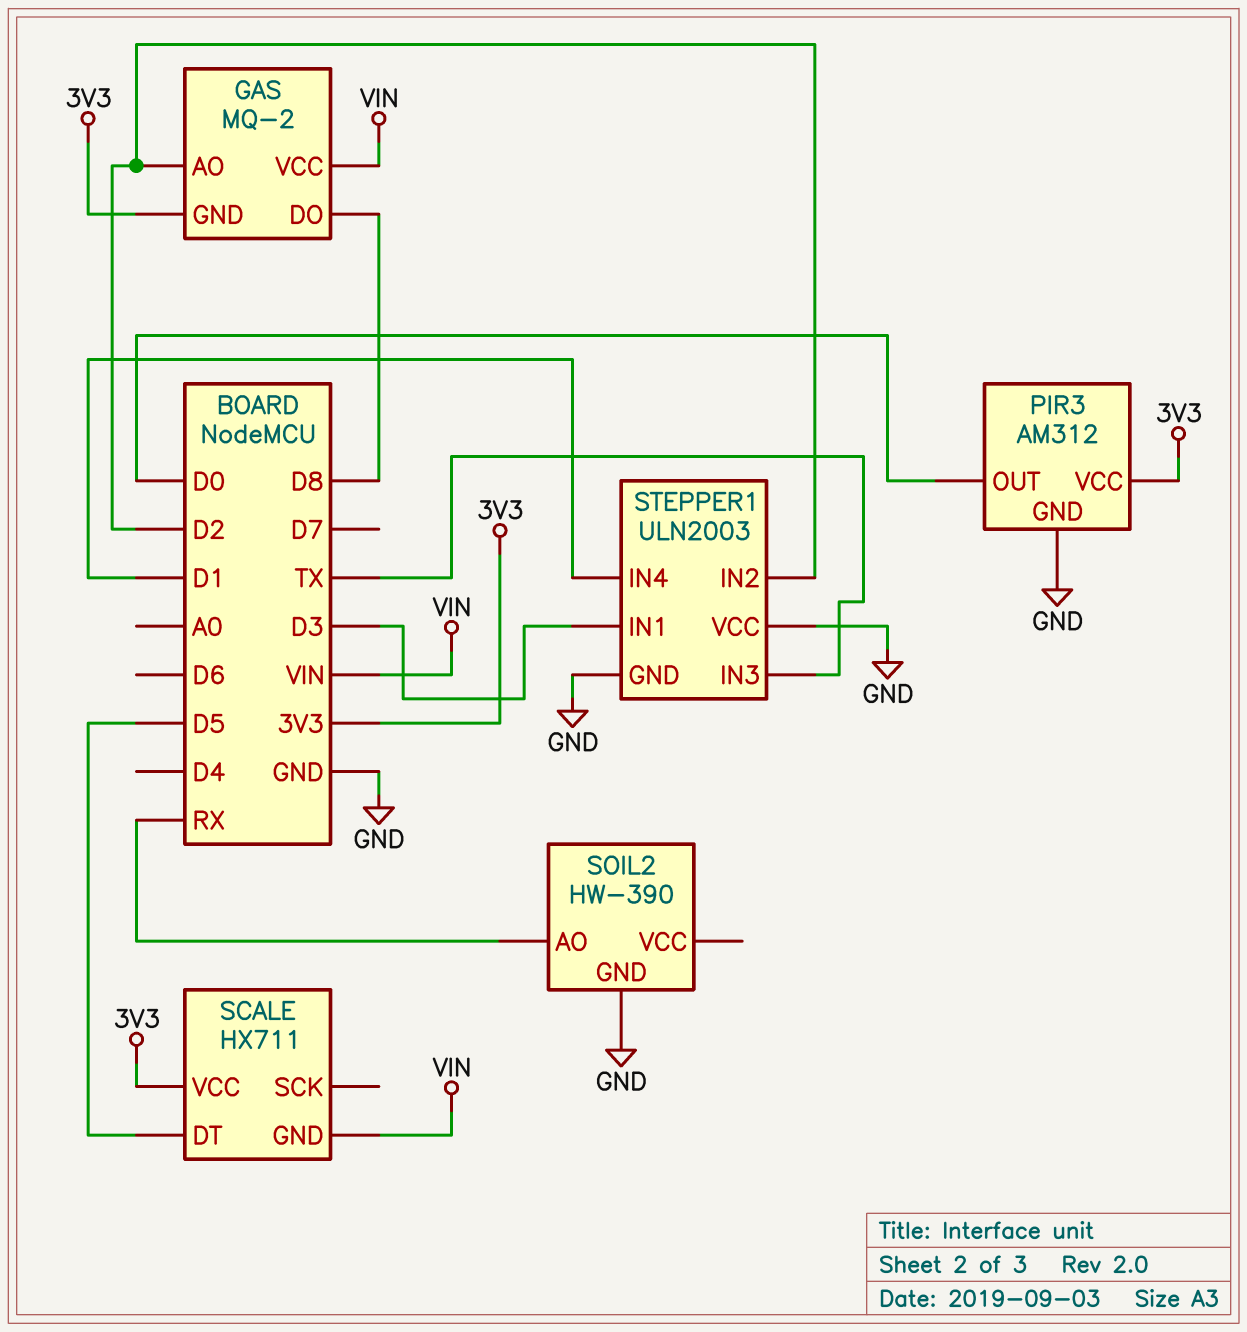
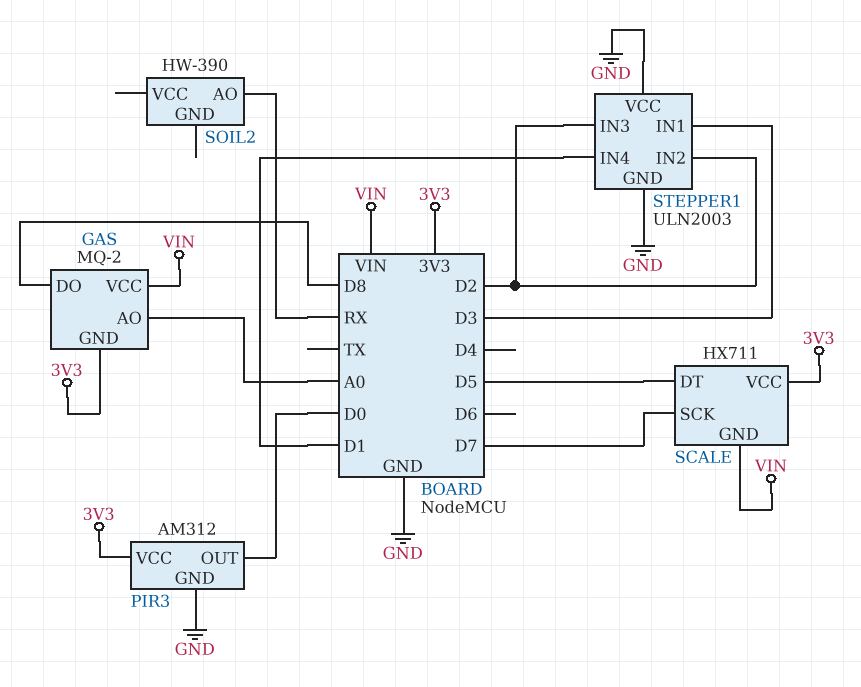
GAS pin AO: D2 -> A0
SCALE pin SCK: none -> D7
SOIL2 pin GND: GND -> none
STEPPER1 pin IN3: TX -> D2

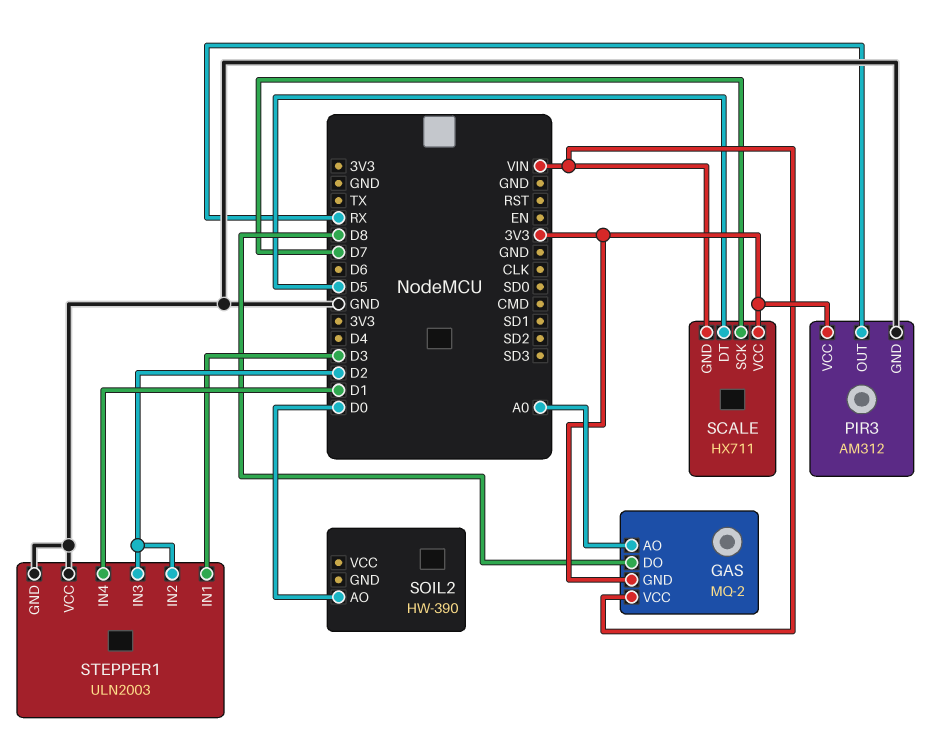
PIR3 pin OUT: D0 -> RX
SOIL2 pin AO: RX -> D0

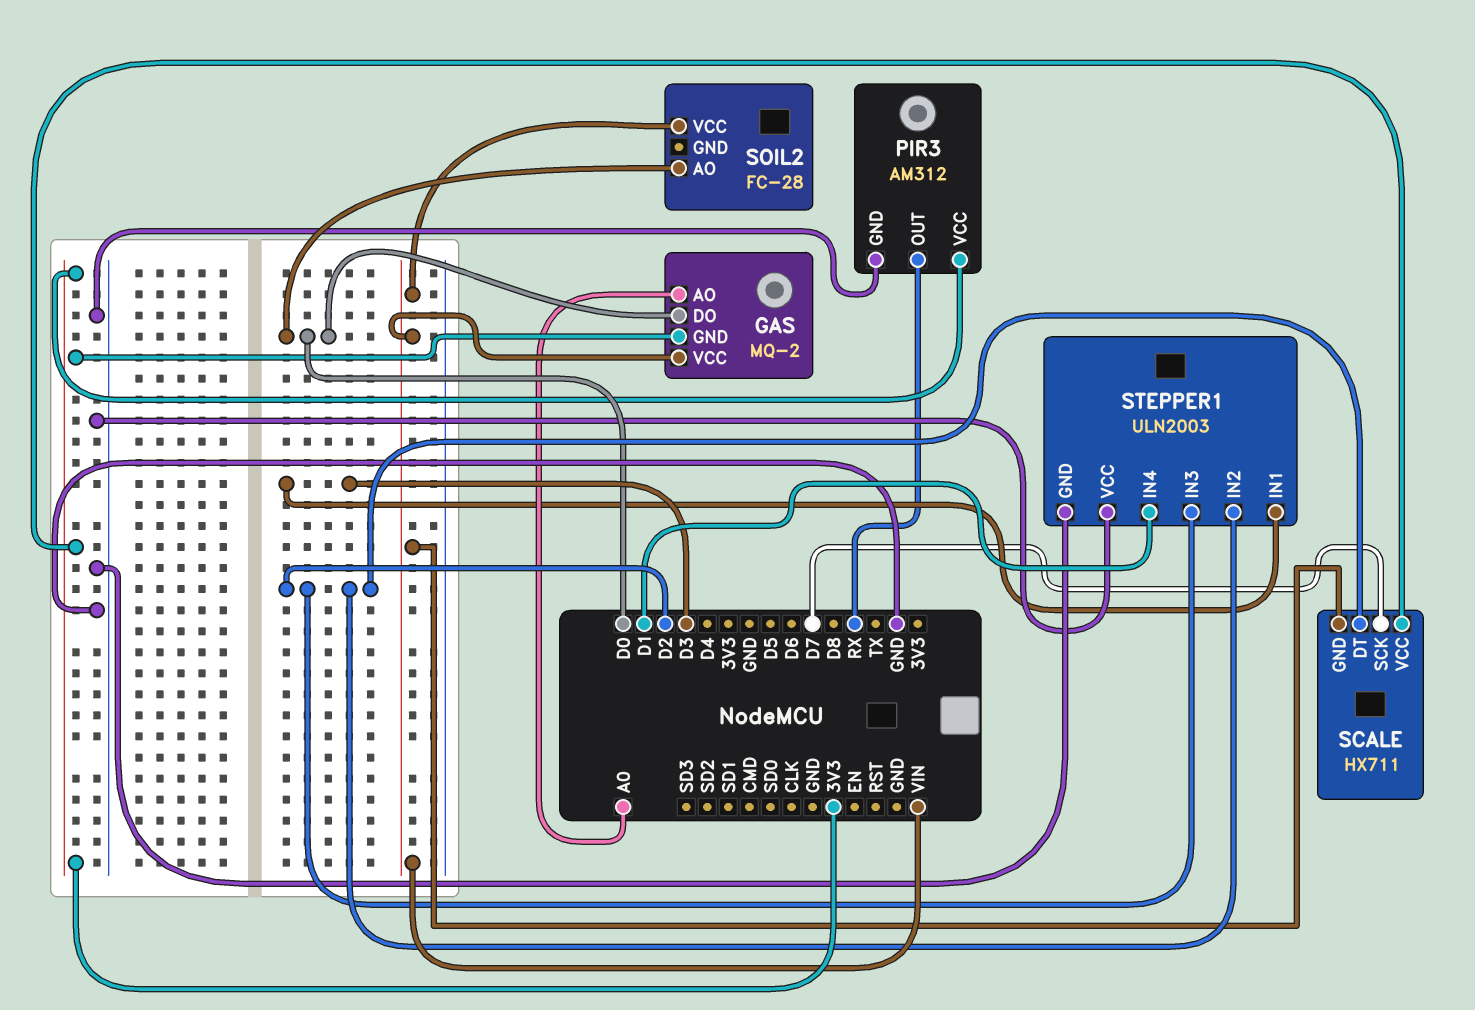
GAS pin DO: D8 -> D0
SCALE pin DT: D5 -> D2
SOIL2: HW-390 -> FC-28
SOIL2 pin VCC: none -> VIN

